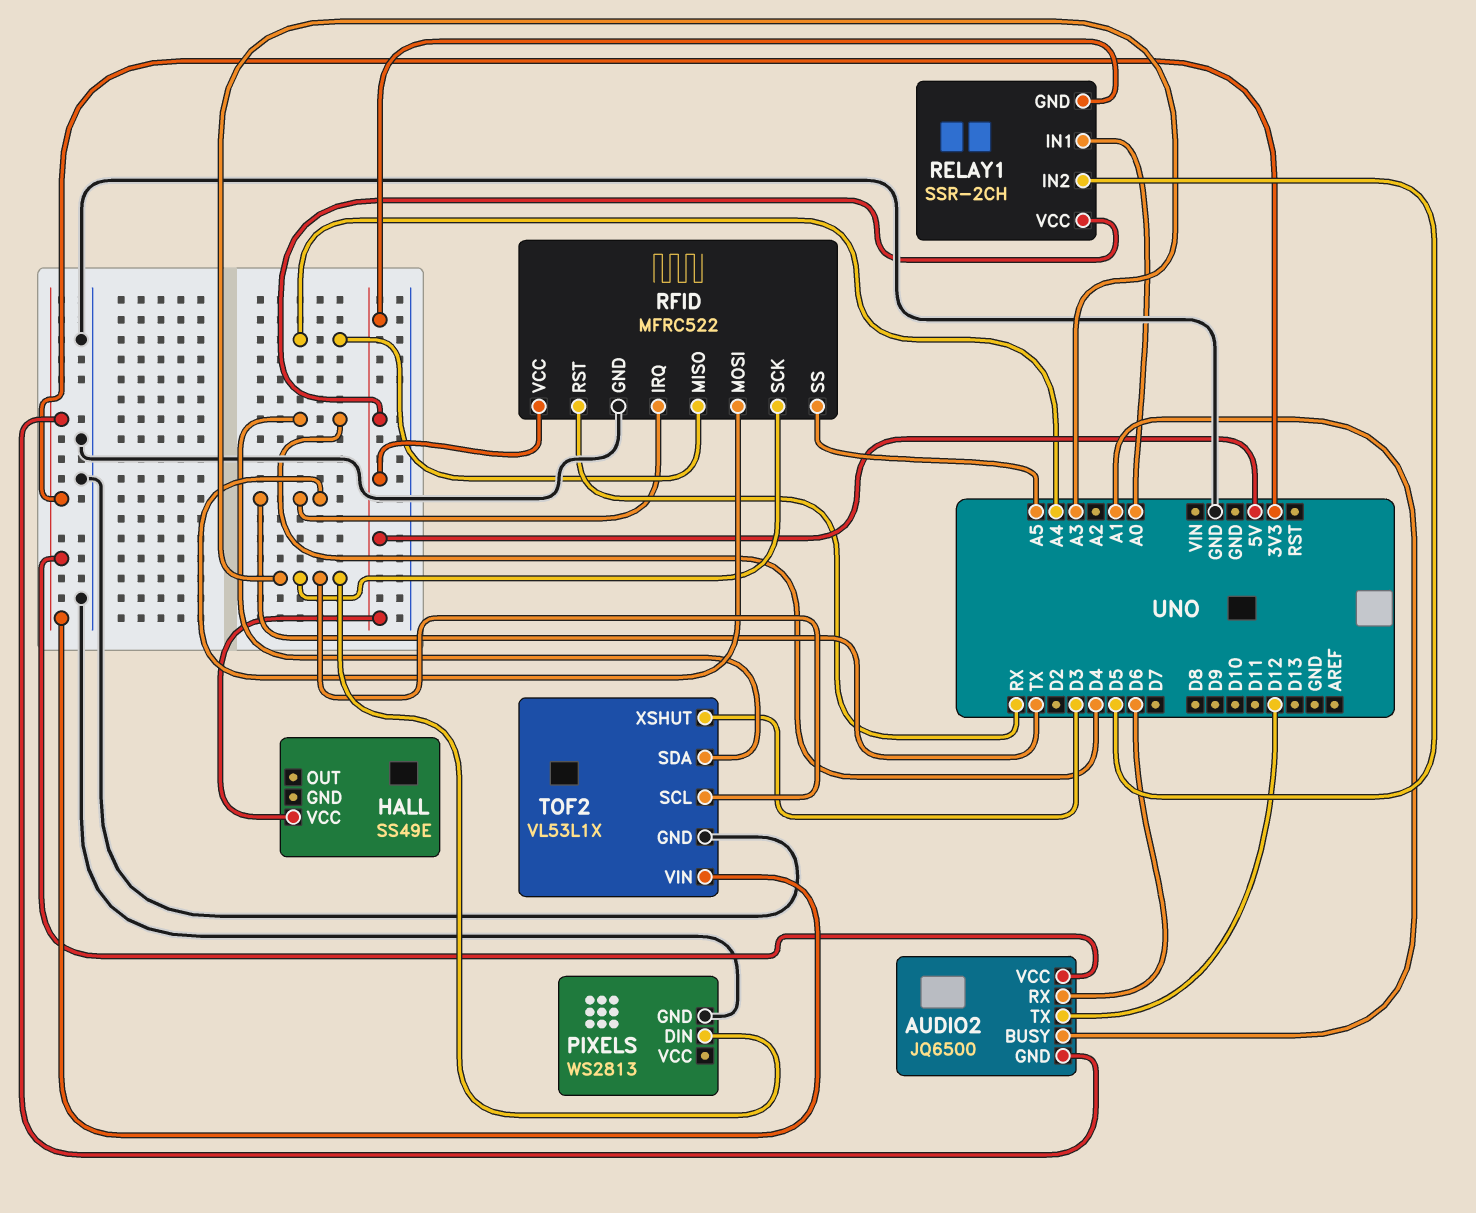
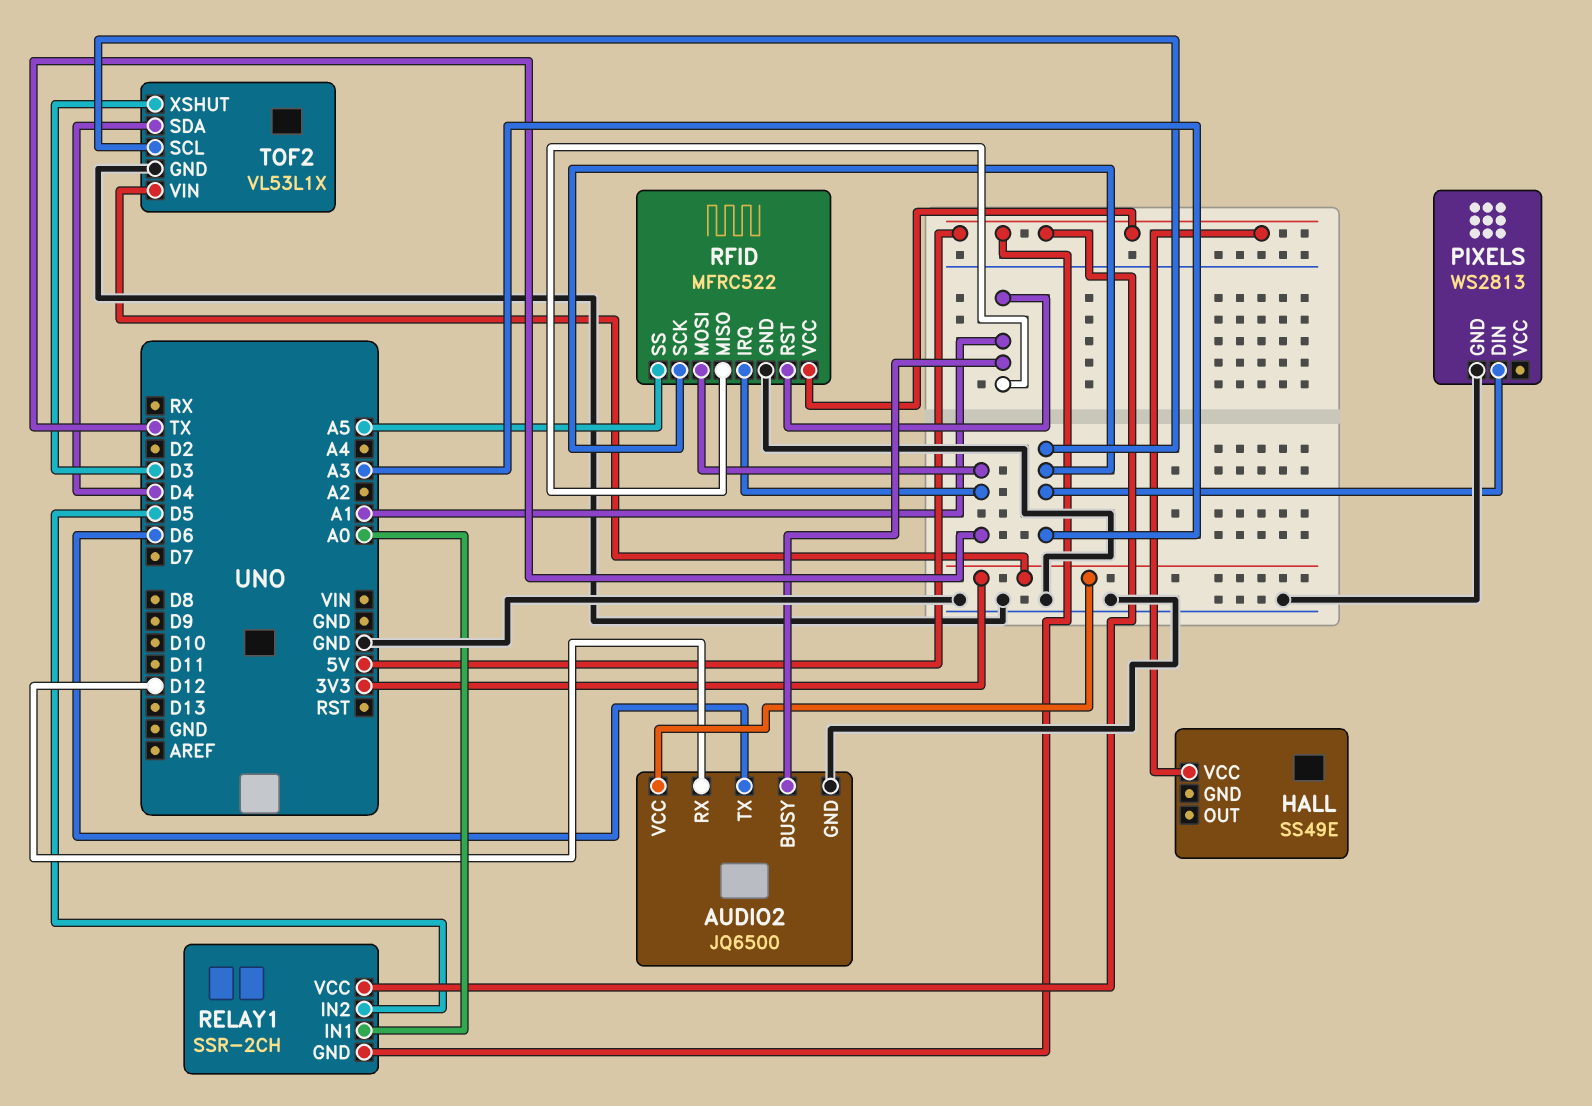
AUDIO2 pin GND: 3V3 -> GND
AUDIO2 pin RX: D6 -> D12
AUDIO2 pin TX: D12 -> D6
RFID pin MISO: A4 -> A1
RFID pin RST: RX -> A1

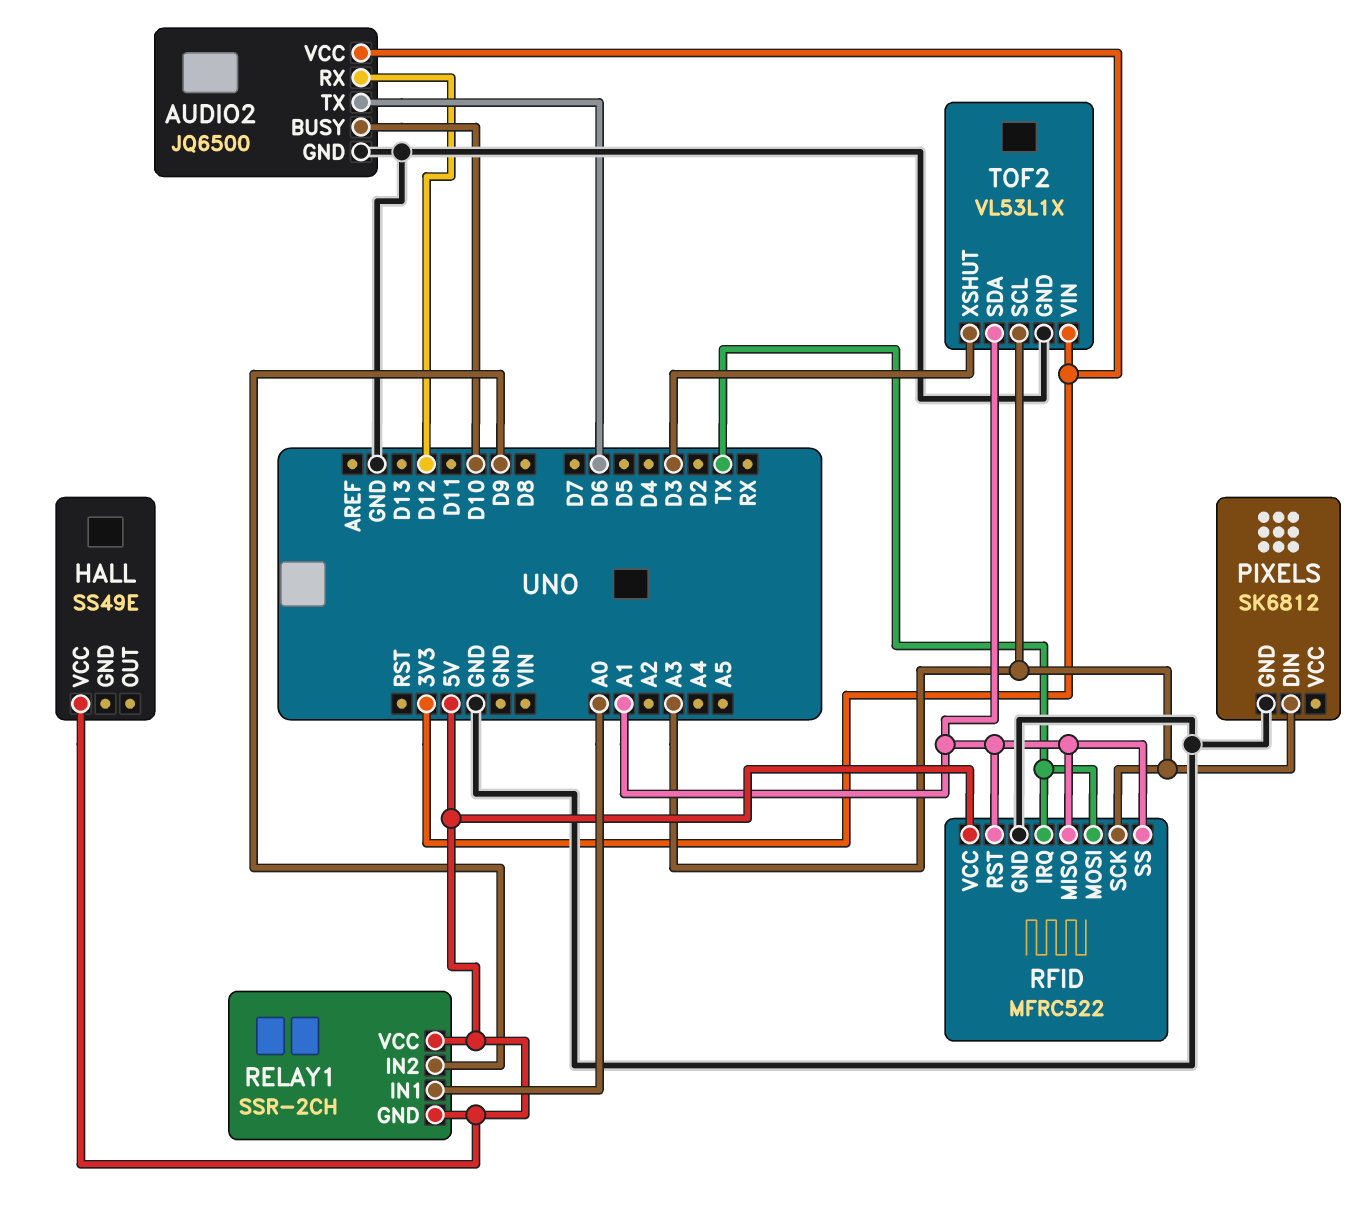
AUDIO2 pin BUSY: A1 -> D10
PIXELS: WS2813 -> SK6812
RELAY1 pin IN2: D5 -> D9
RFID pin SS: A5 -> A1
TOF2 pin SDA: D4 -> A1

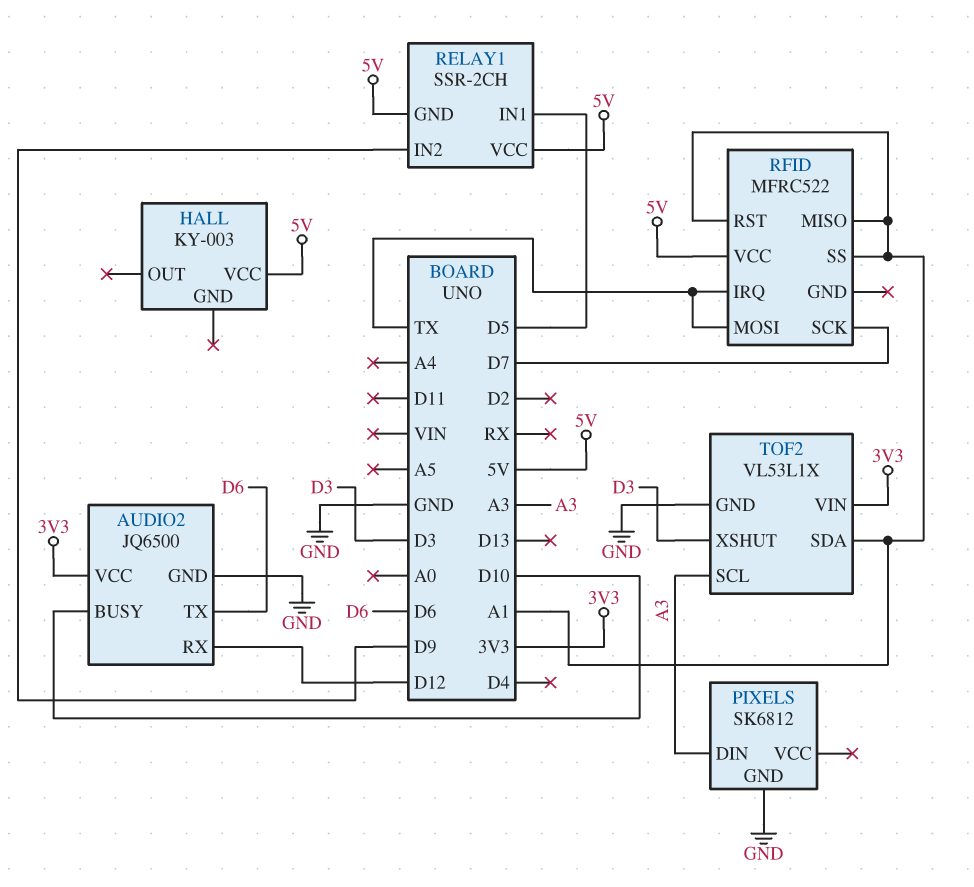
HALL: SS49E -> KY-003
RELAY1 pin IN1: A0 -> D5
RFID pin GND: GND -> none
RFID pin SCK: A3 -> D7

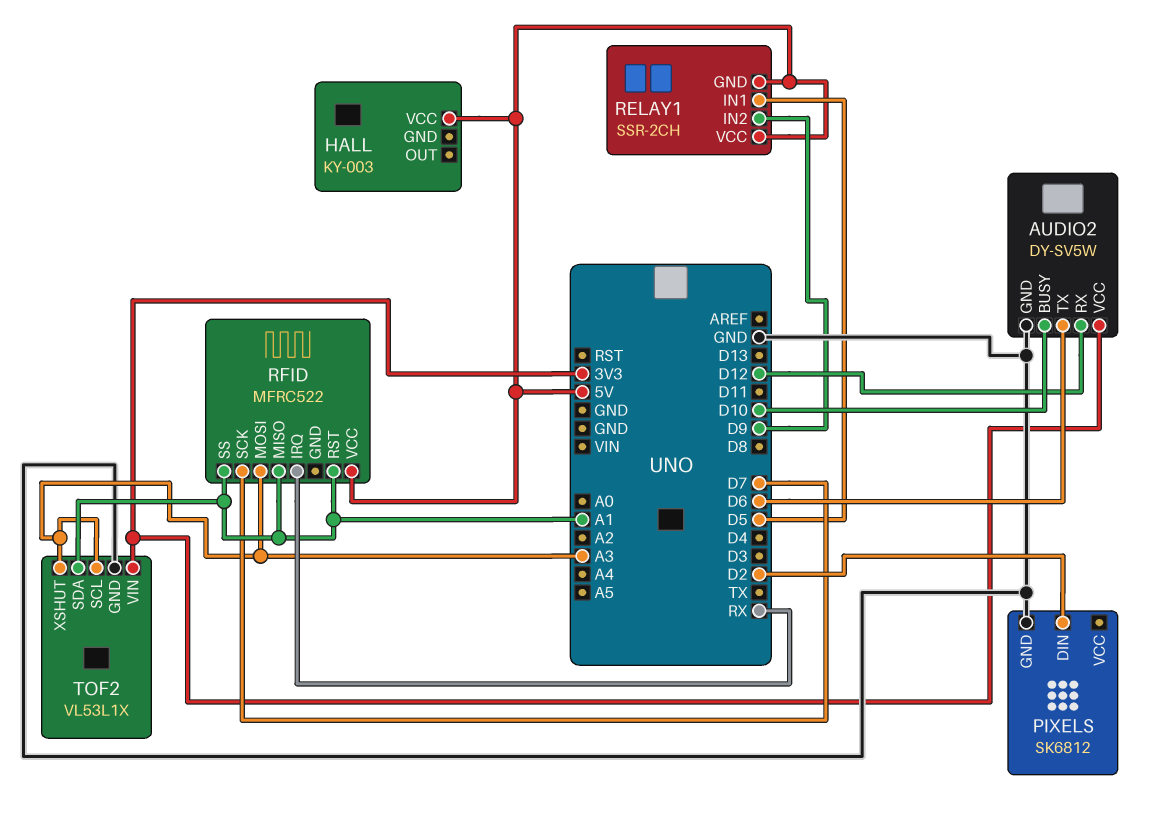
AUDIO2: JQ6500 -> DY-SV5W
PIXELS pin DIN: A3 -> D2
RFID pin IRQ: TX -> RX
RFID pin MOSI: TX -> A3
TOF2 pin XSHUT: D3 -> A3

